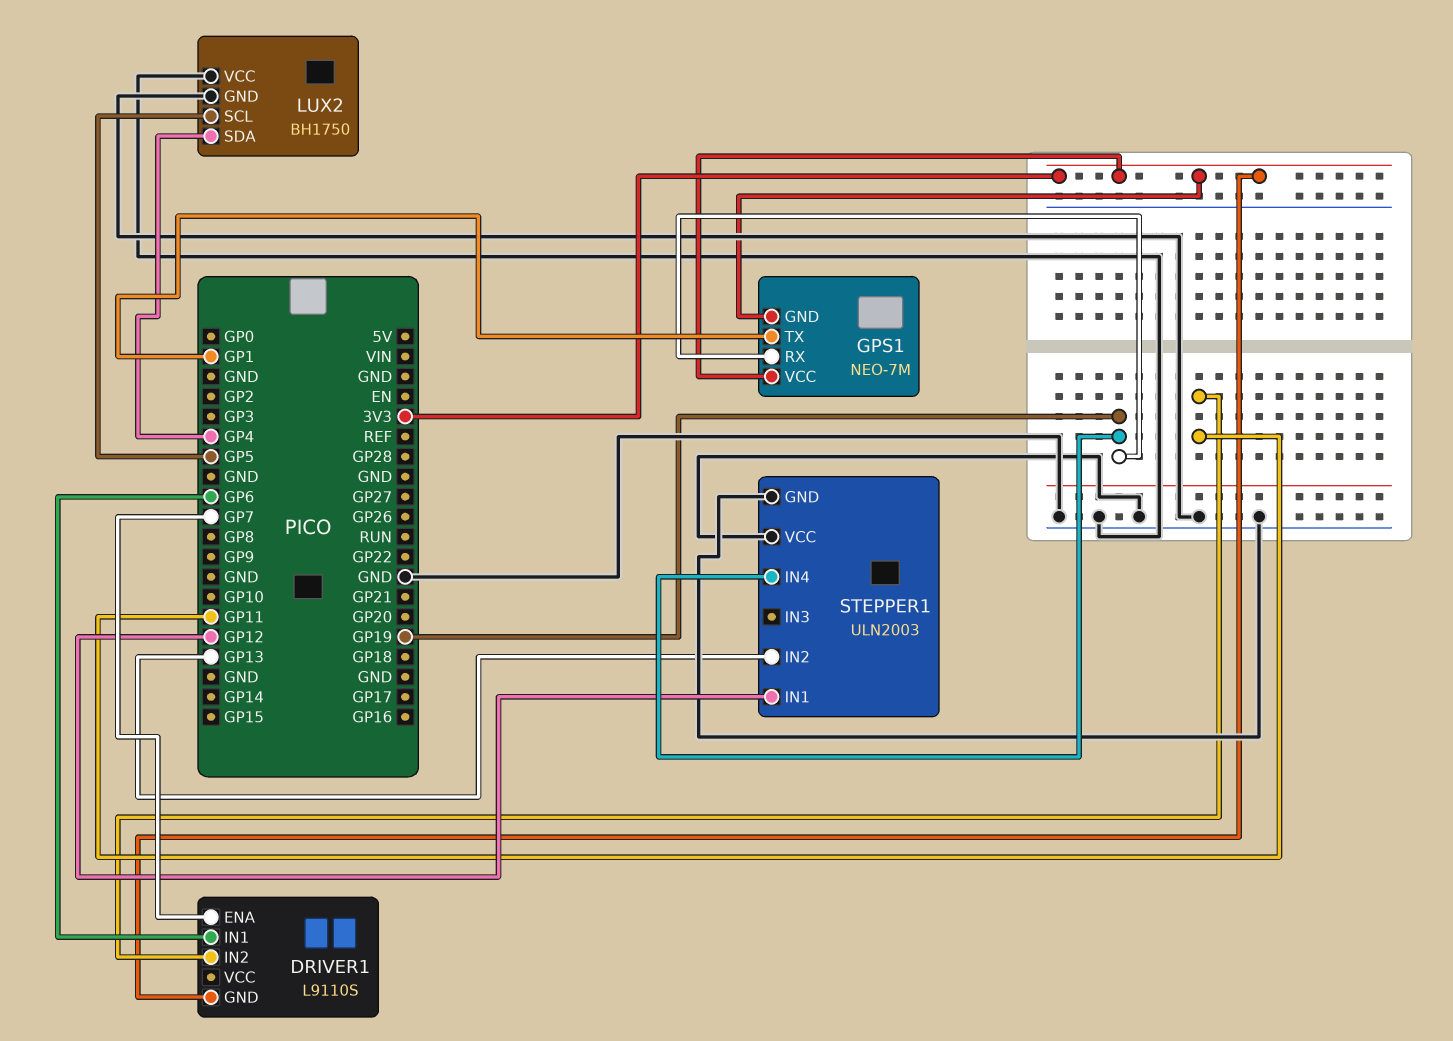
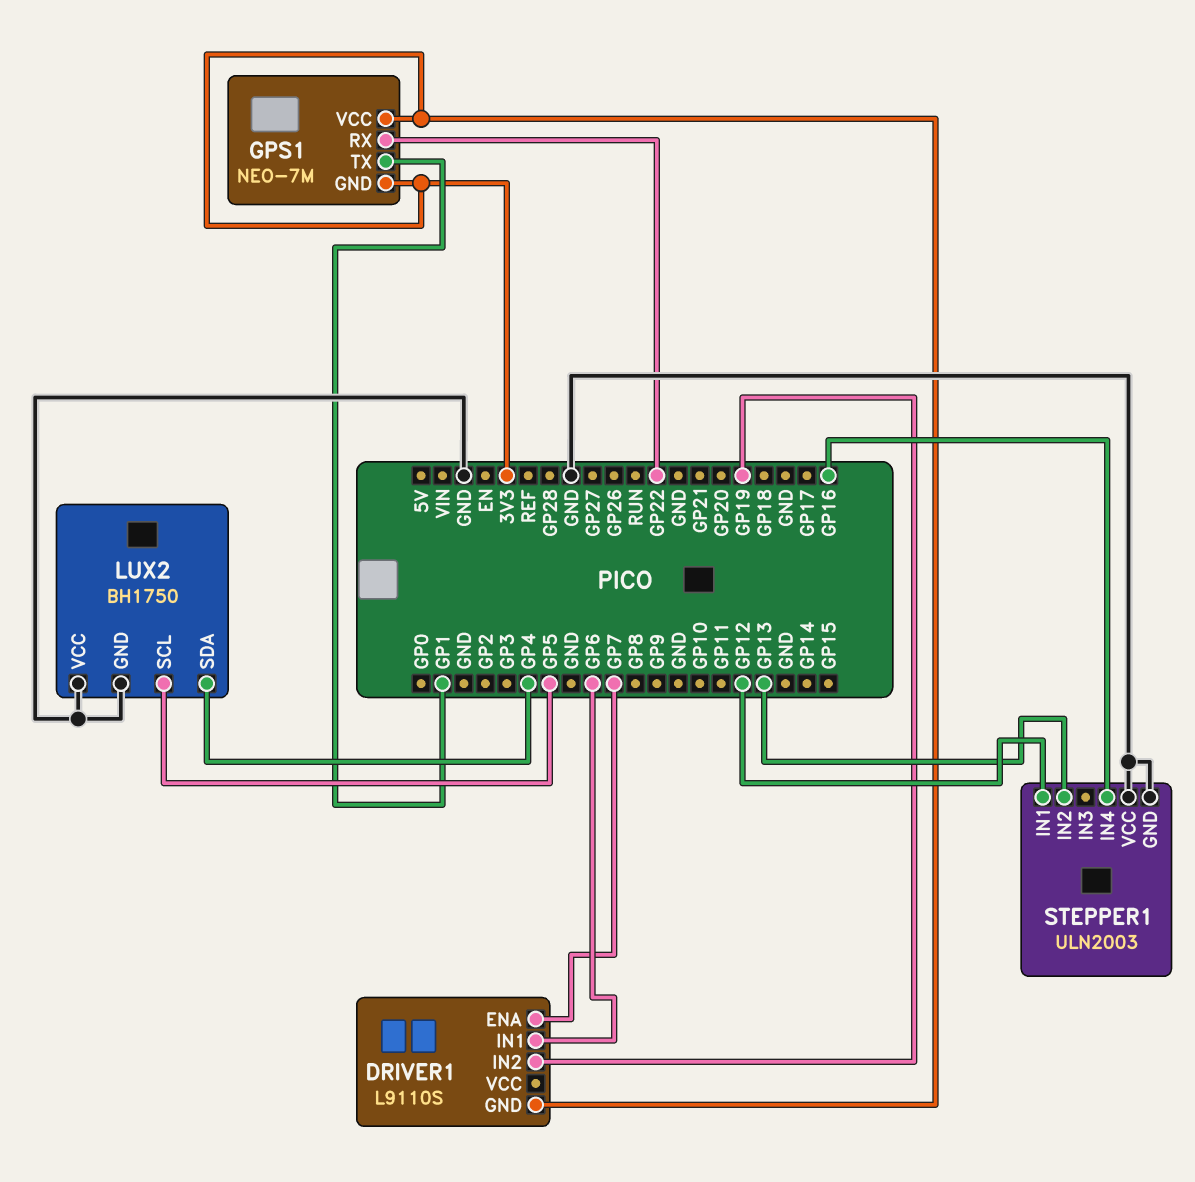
DRIVER1 pin IN2: GP11 -> GP19
GPS1 pin RX: GP19 -> GP22
STEPPER1 pin IN4: GP19 -> GP16

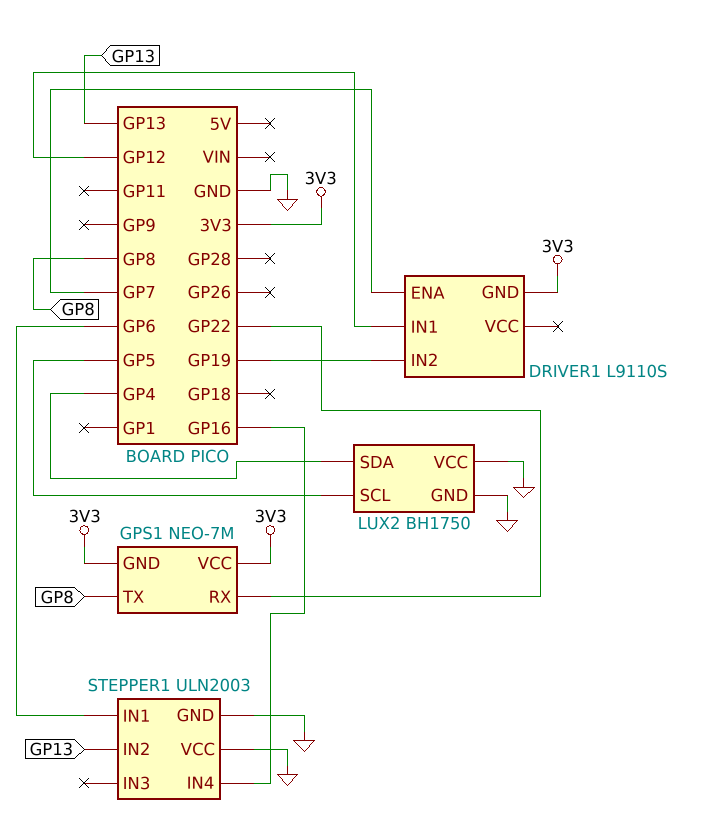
DRIVER1 pin IN1: GP6 -> GP12
GPS1 pin TX: GP1 -> GP8
STEPPER1 pin IN1: GP12 -> GP6

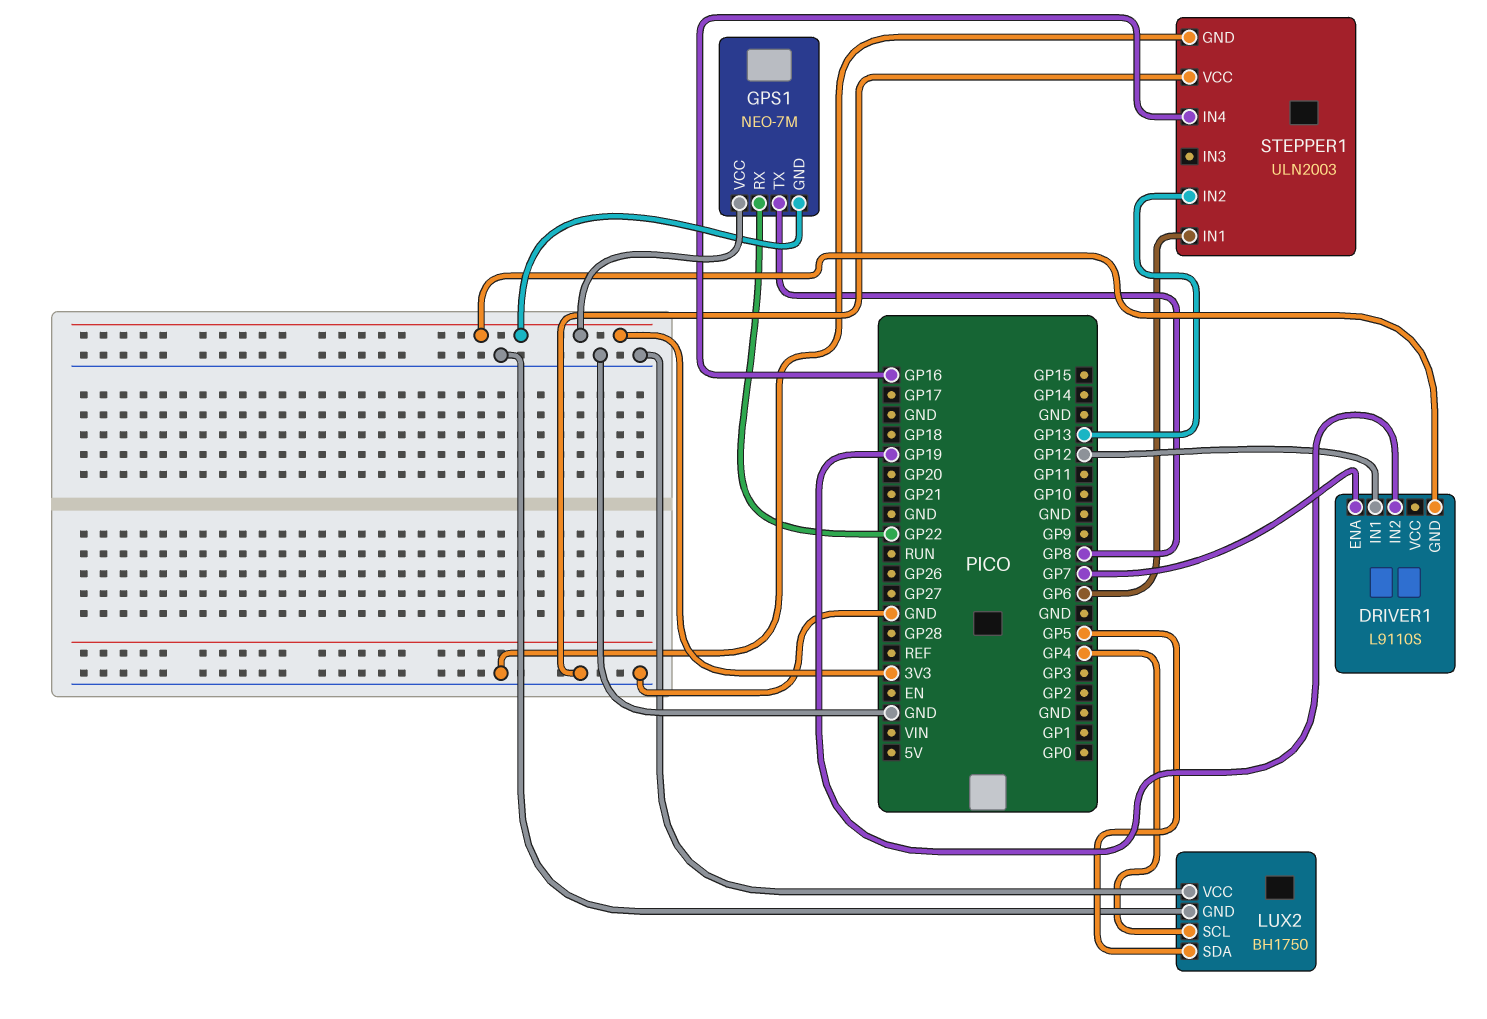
LUX2 pin SCL: GP5 -> GP4
LUX2 pin SDA: GP4 -> GP5

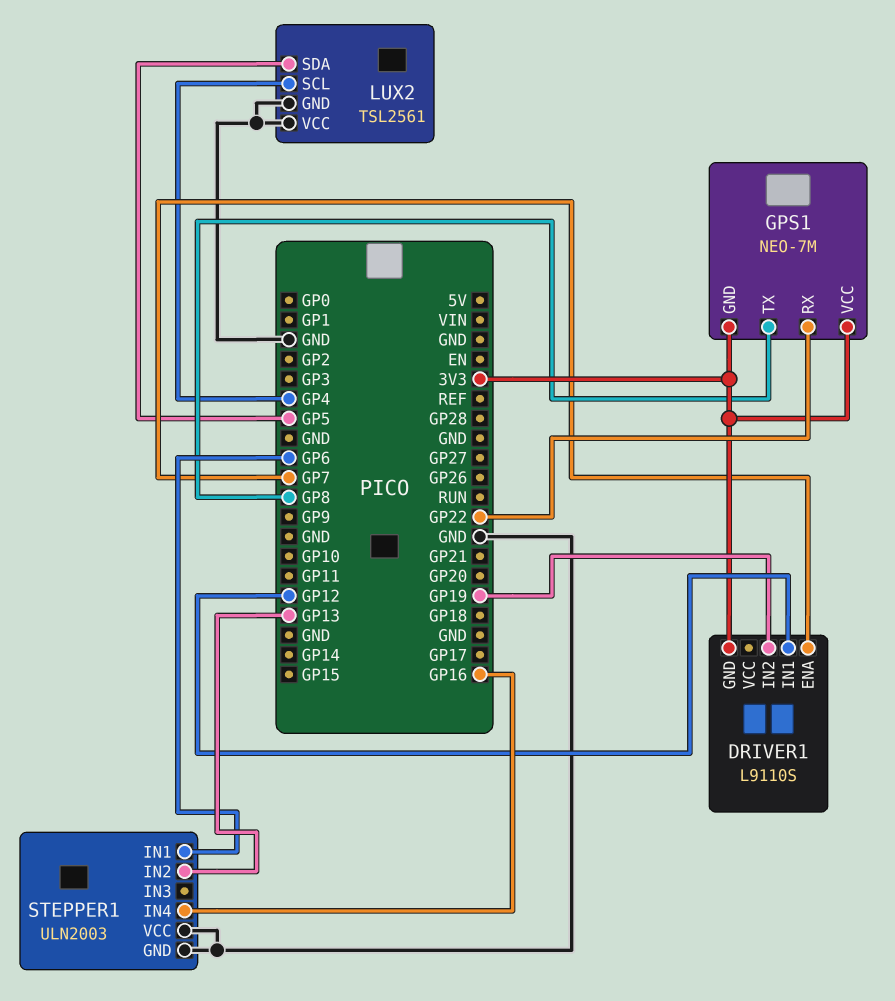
LUX2: BH1750 -> TSL2561

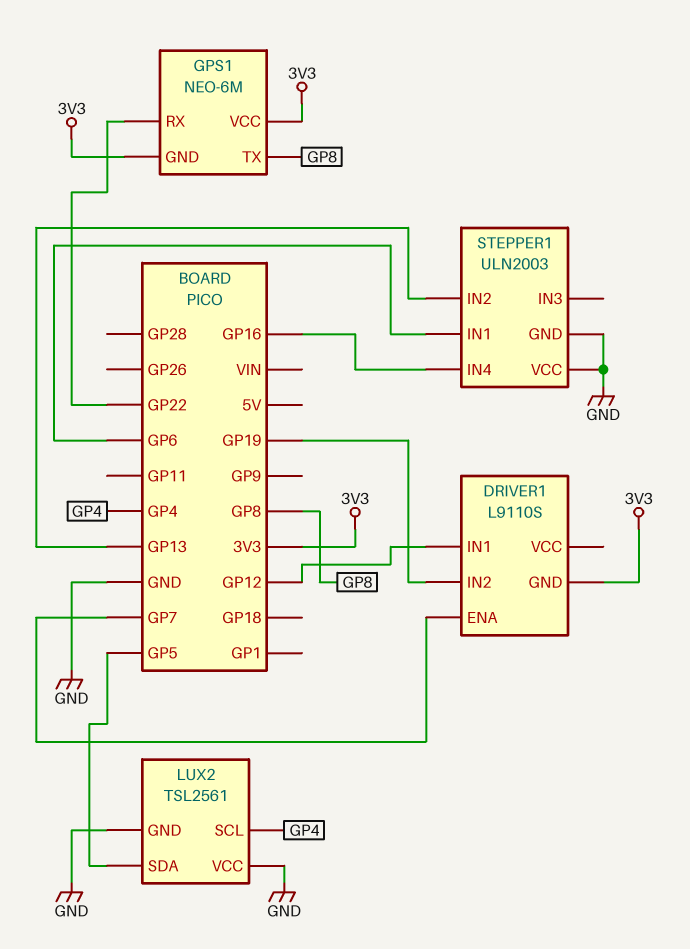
GPS1: NEO-7M -> NEO-6M

